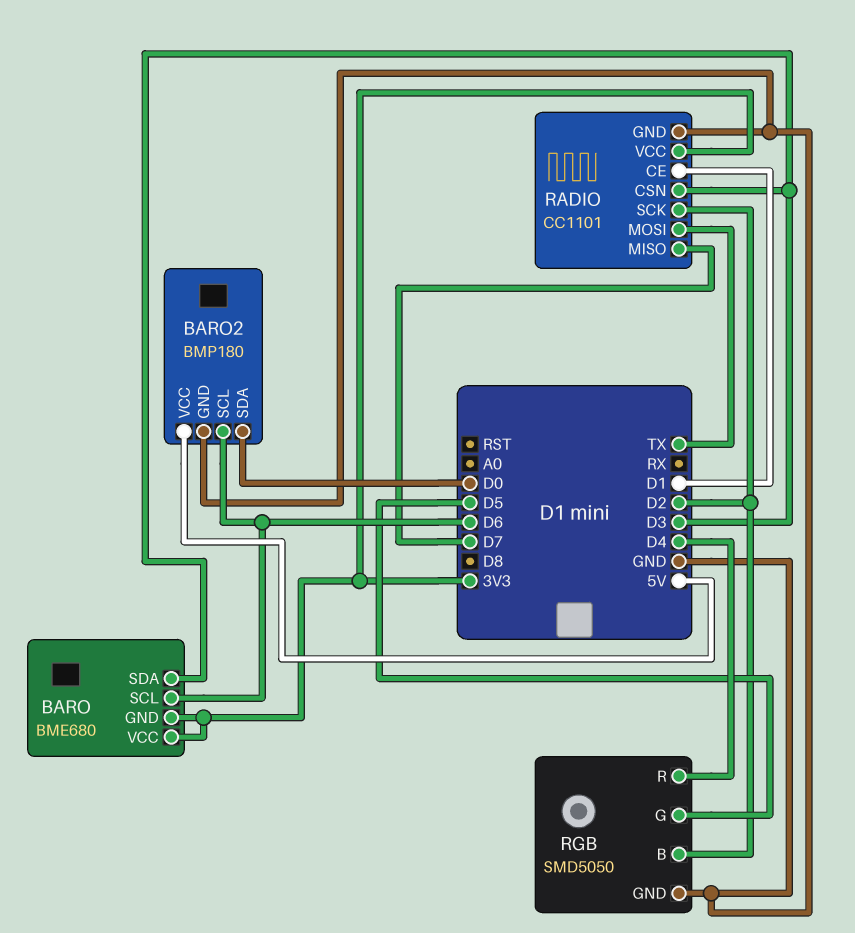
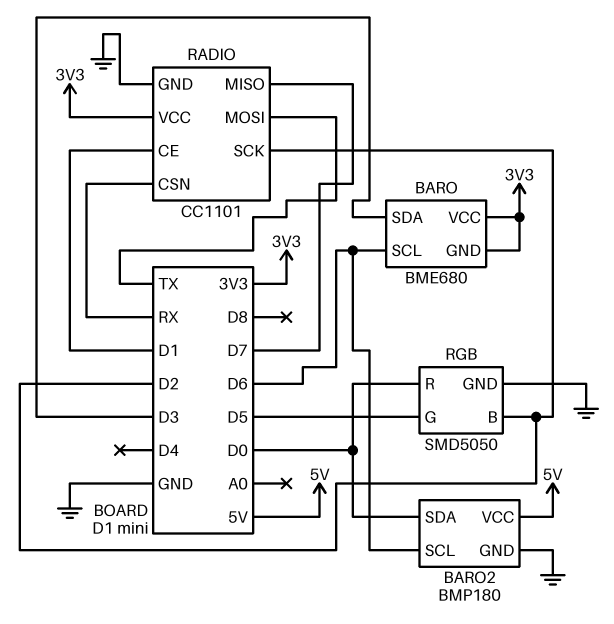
RADIO pin CSN: D3 -> RX
RGB pin R: D4 -> D0

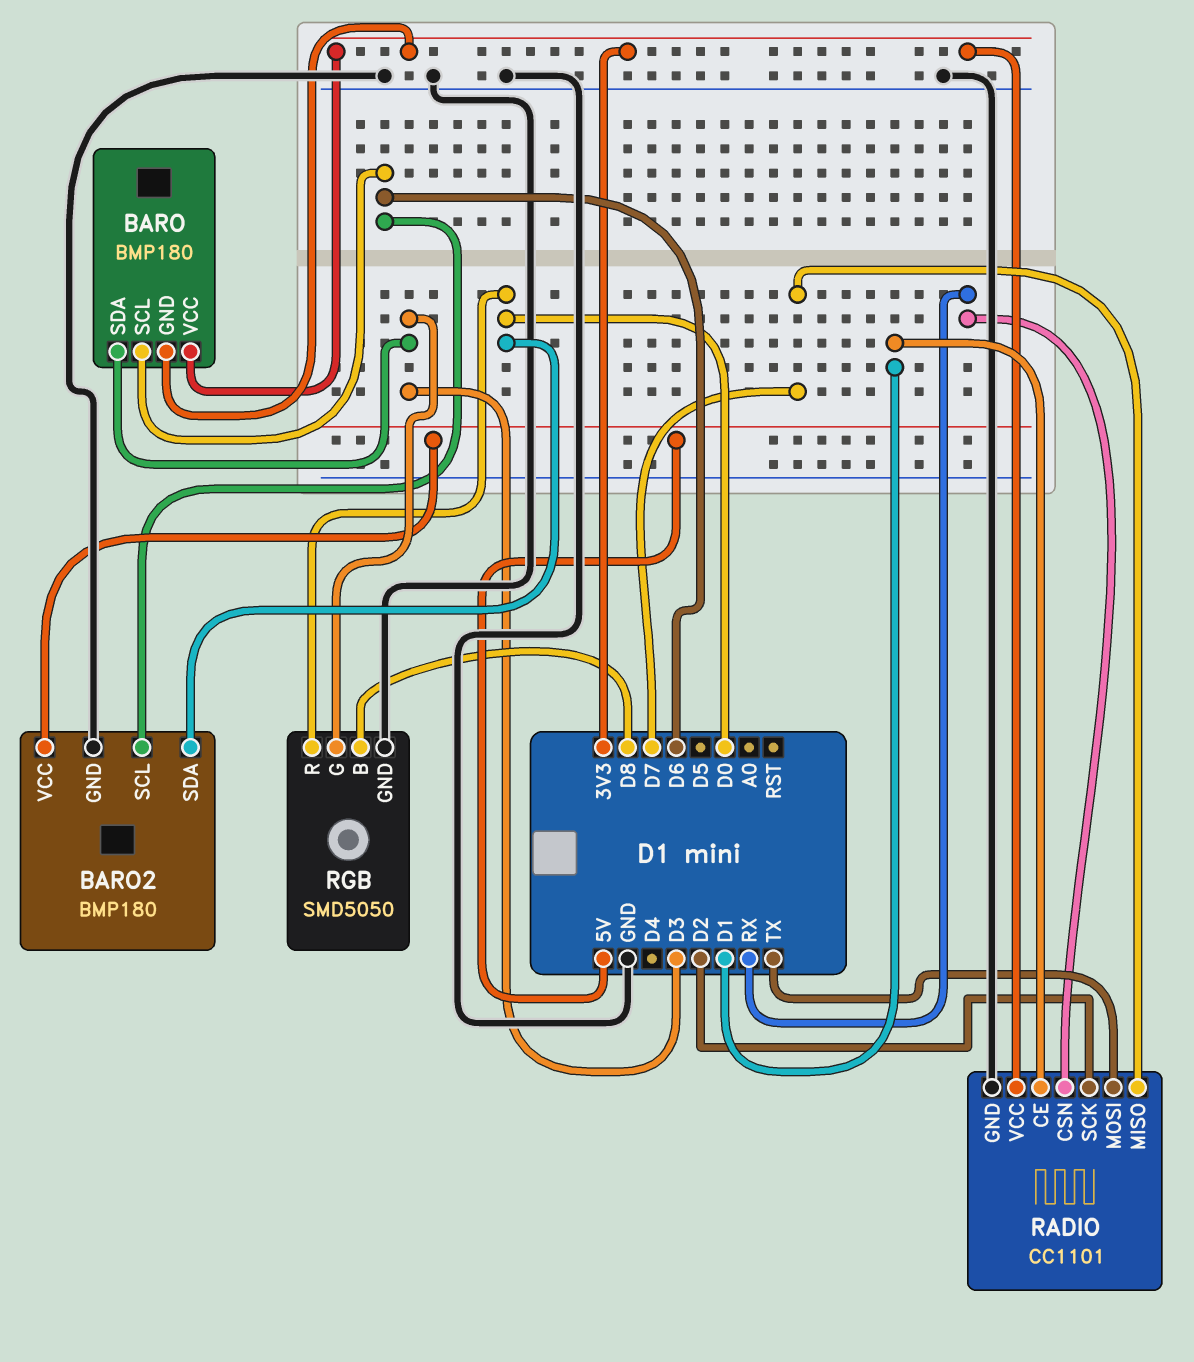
BARO: BME680 -> BMP180
RGB pin B: D2 -> D8
RGB pin G: D5 -> D3

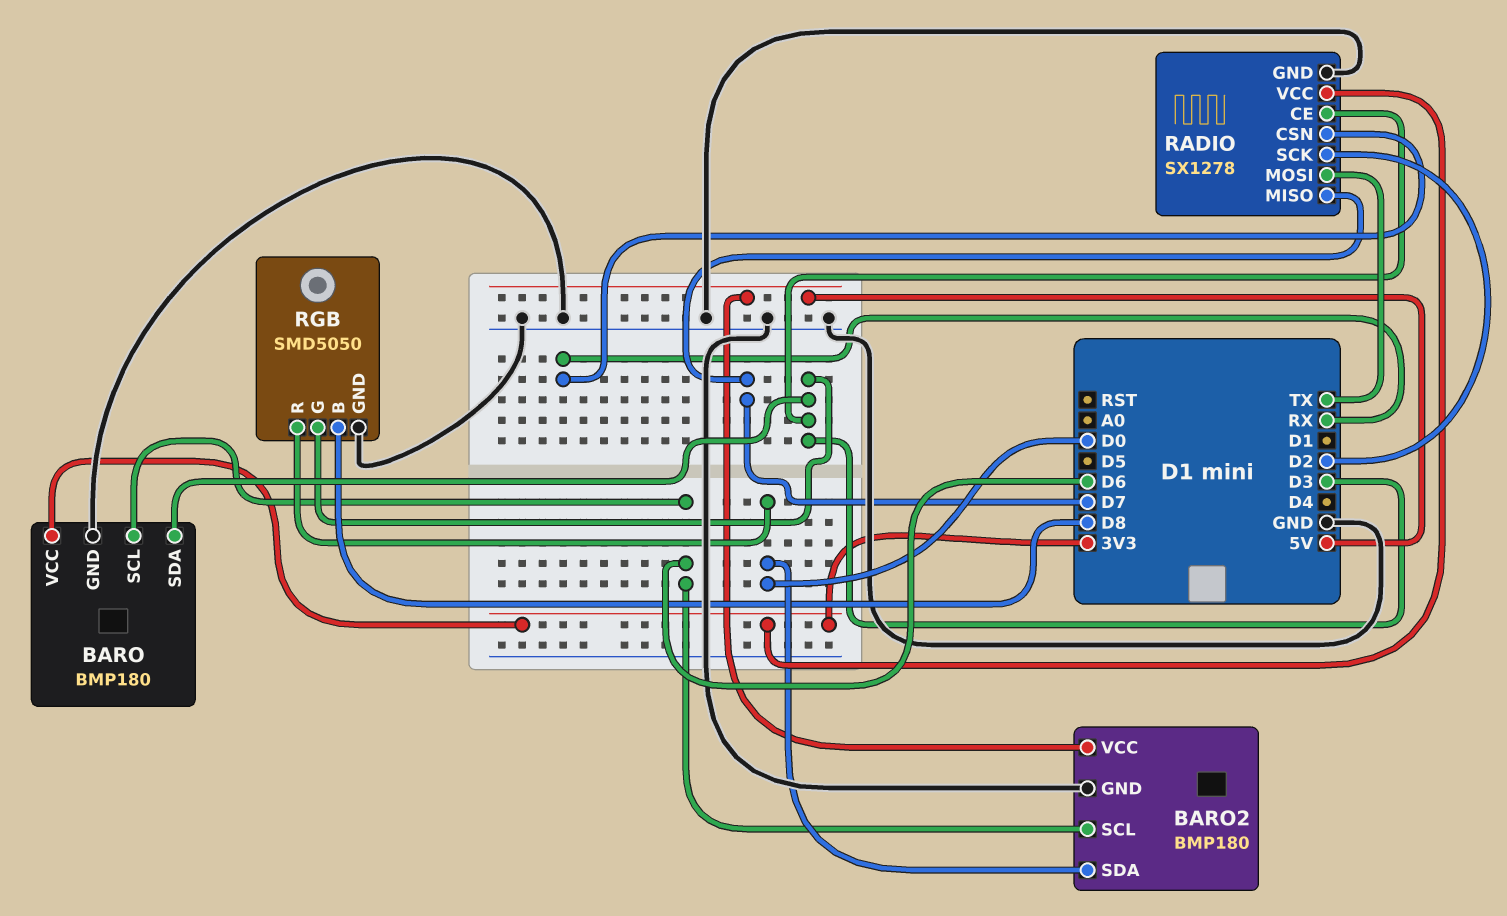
BARO pin GND: 3V3 -> GND
RADIO: CC1101 -> SX1278
RADIO pin CE: D1 -> D3

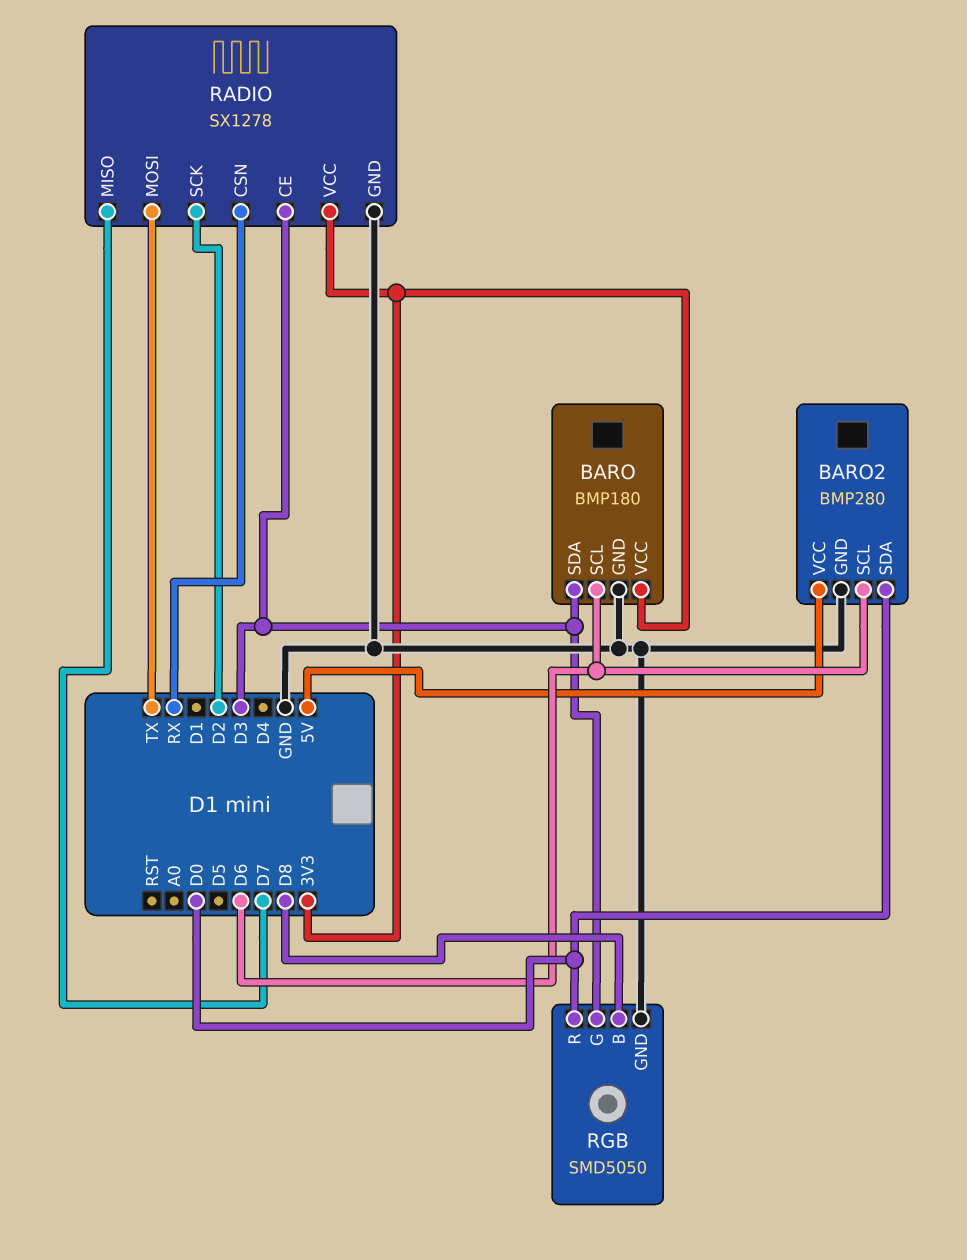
BARO2: BMP180 -> BMP280

